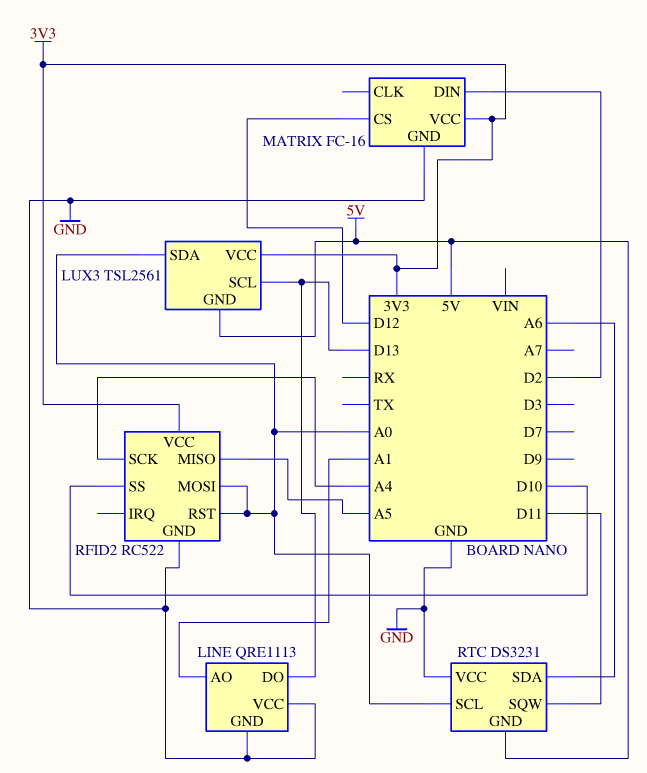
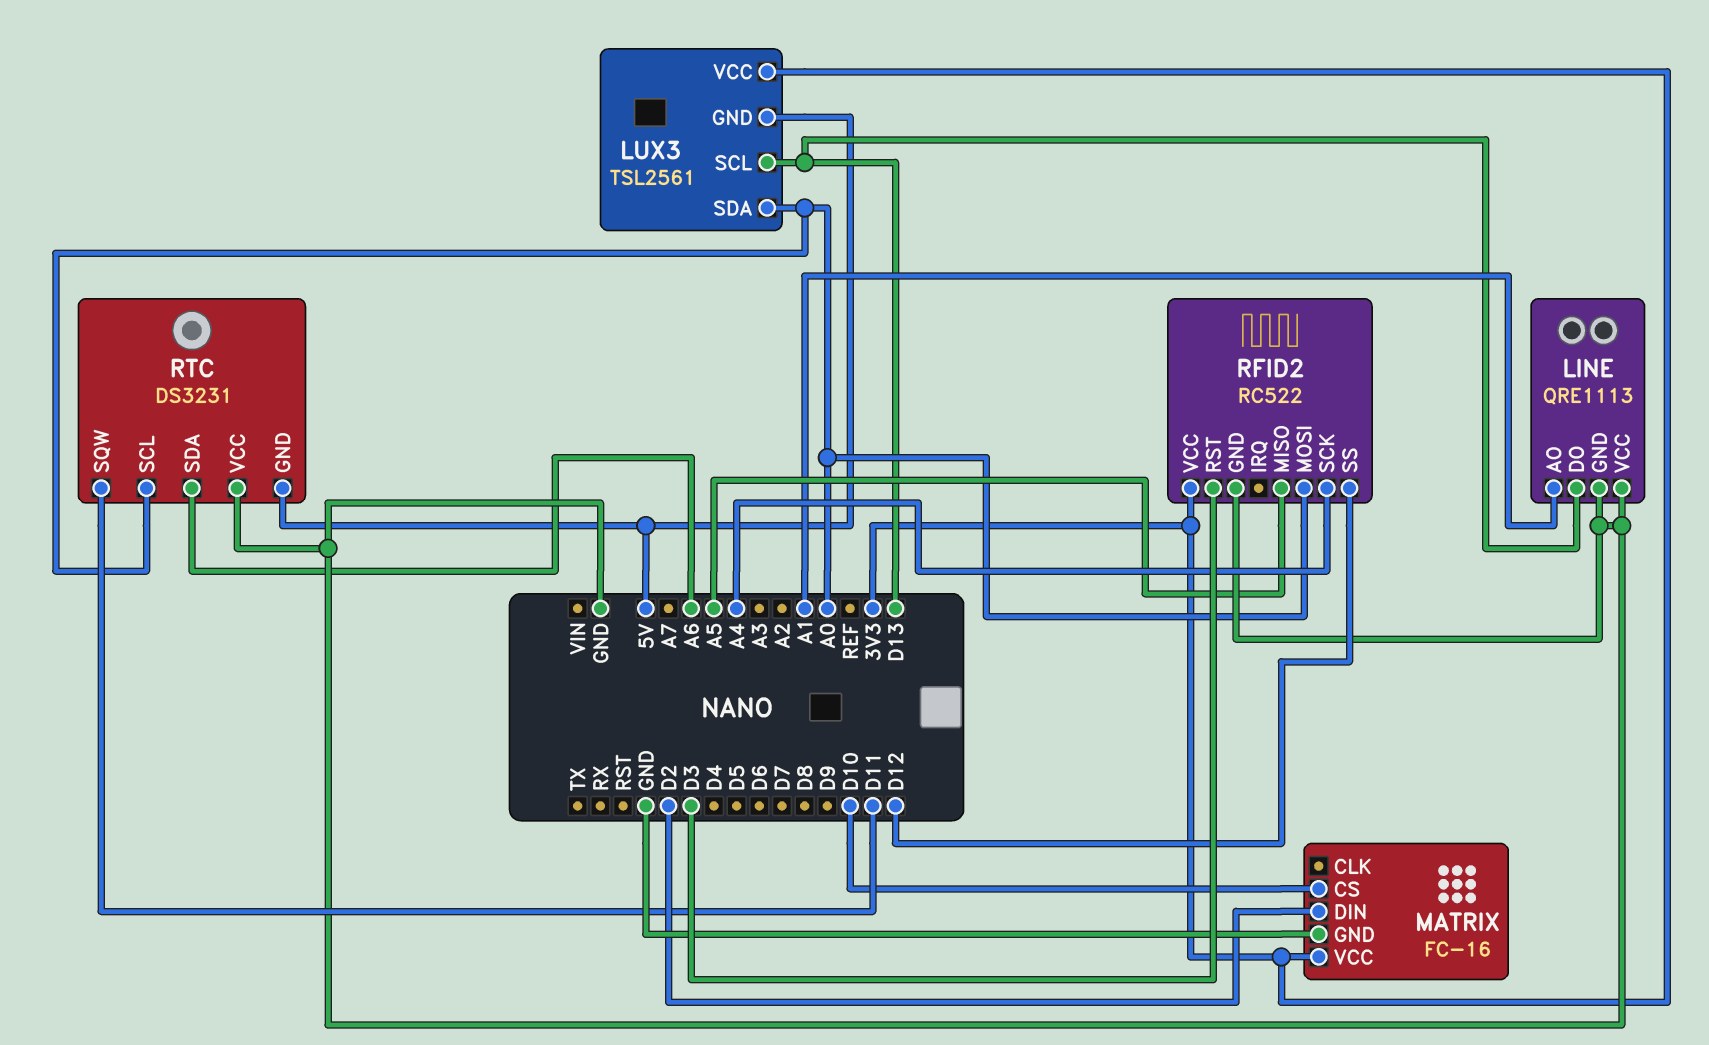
MATRIX pin CS: D12 -> D10
RFID2 pin RST: A0 -> D3
RFID2 pin SS: D10 -> D12

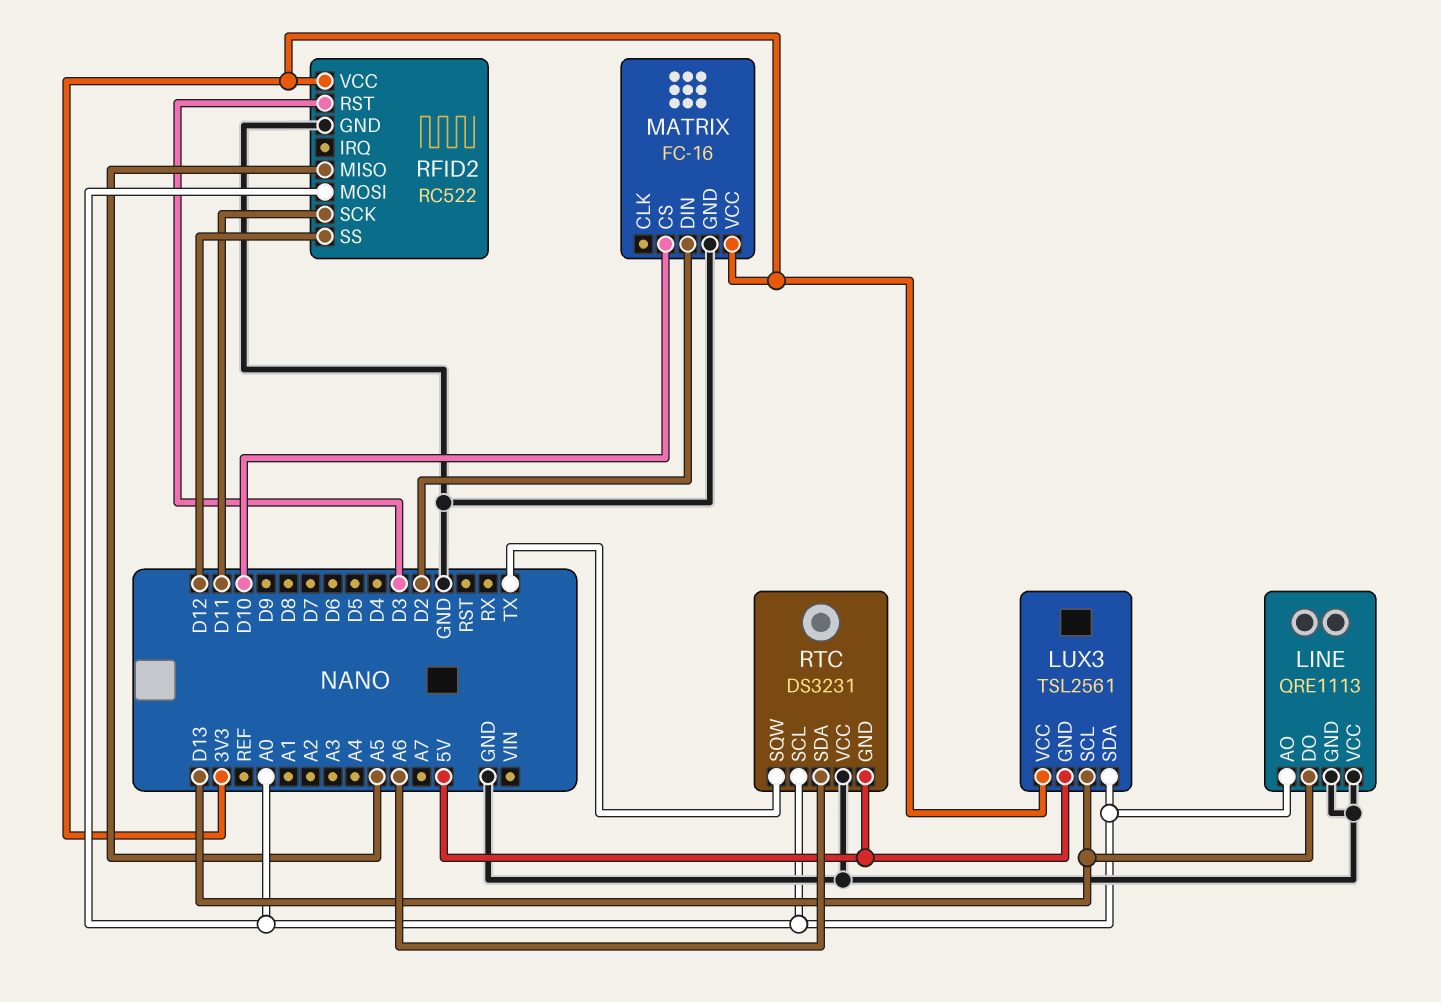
LINE pin AO: A1 -> A0
RFID2 pin SCK: A4 -> D11
RTC pin SQW: D11 -> TX

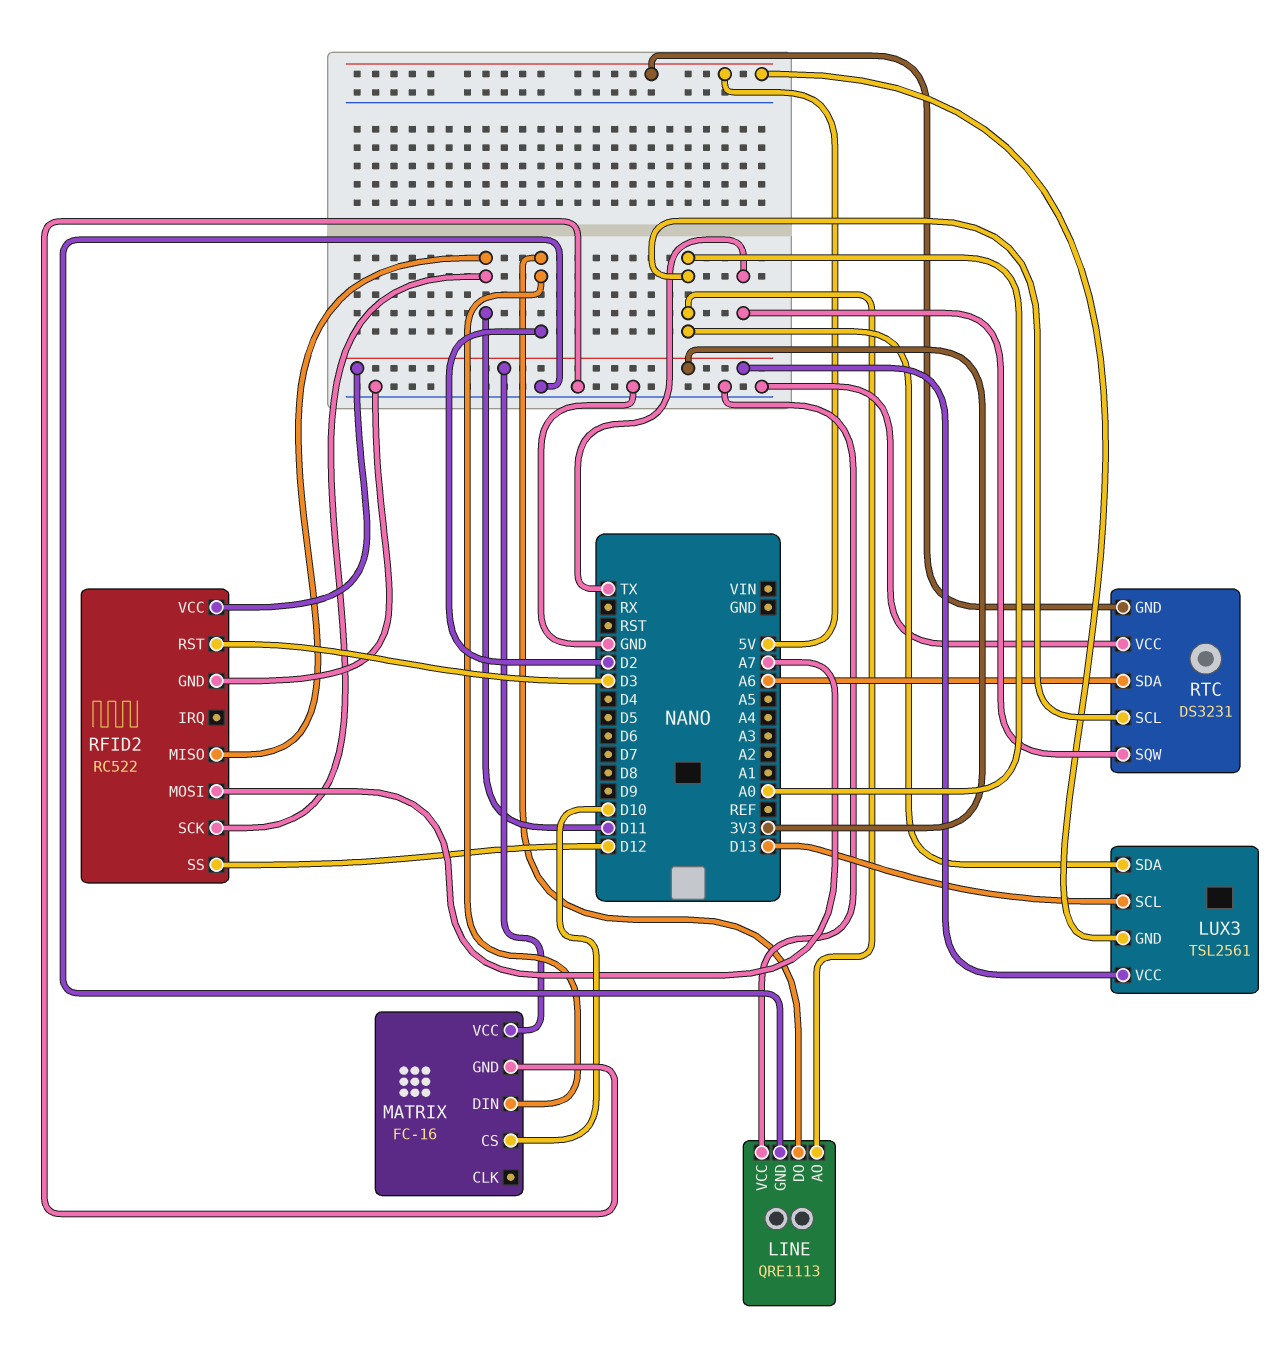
LINE pin DO: D13 -> D2
RFID2 pin MISO: A5 -> D11
RFID2 pin MOSI: A0 -> A7

